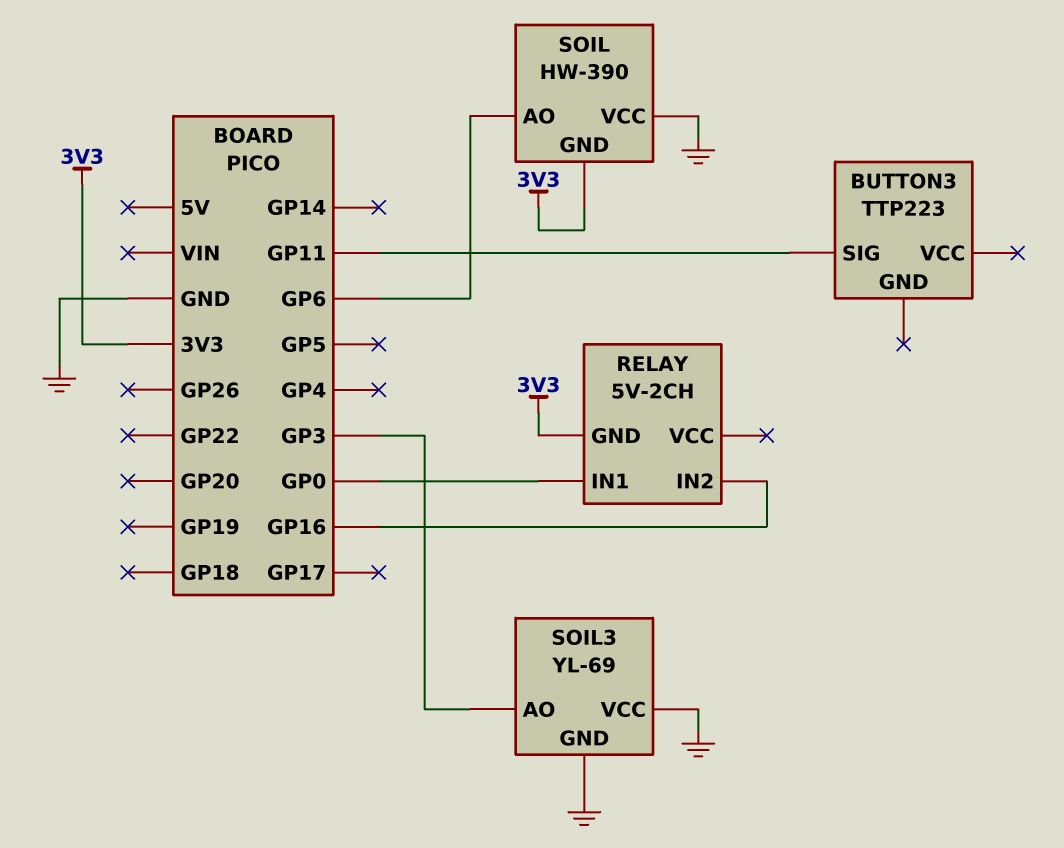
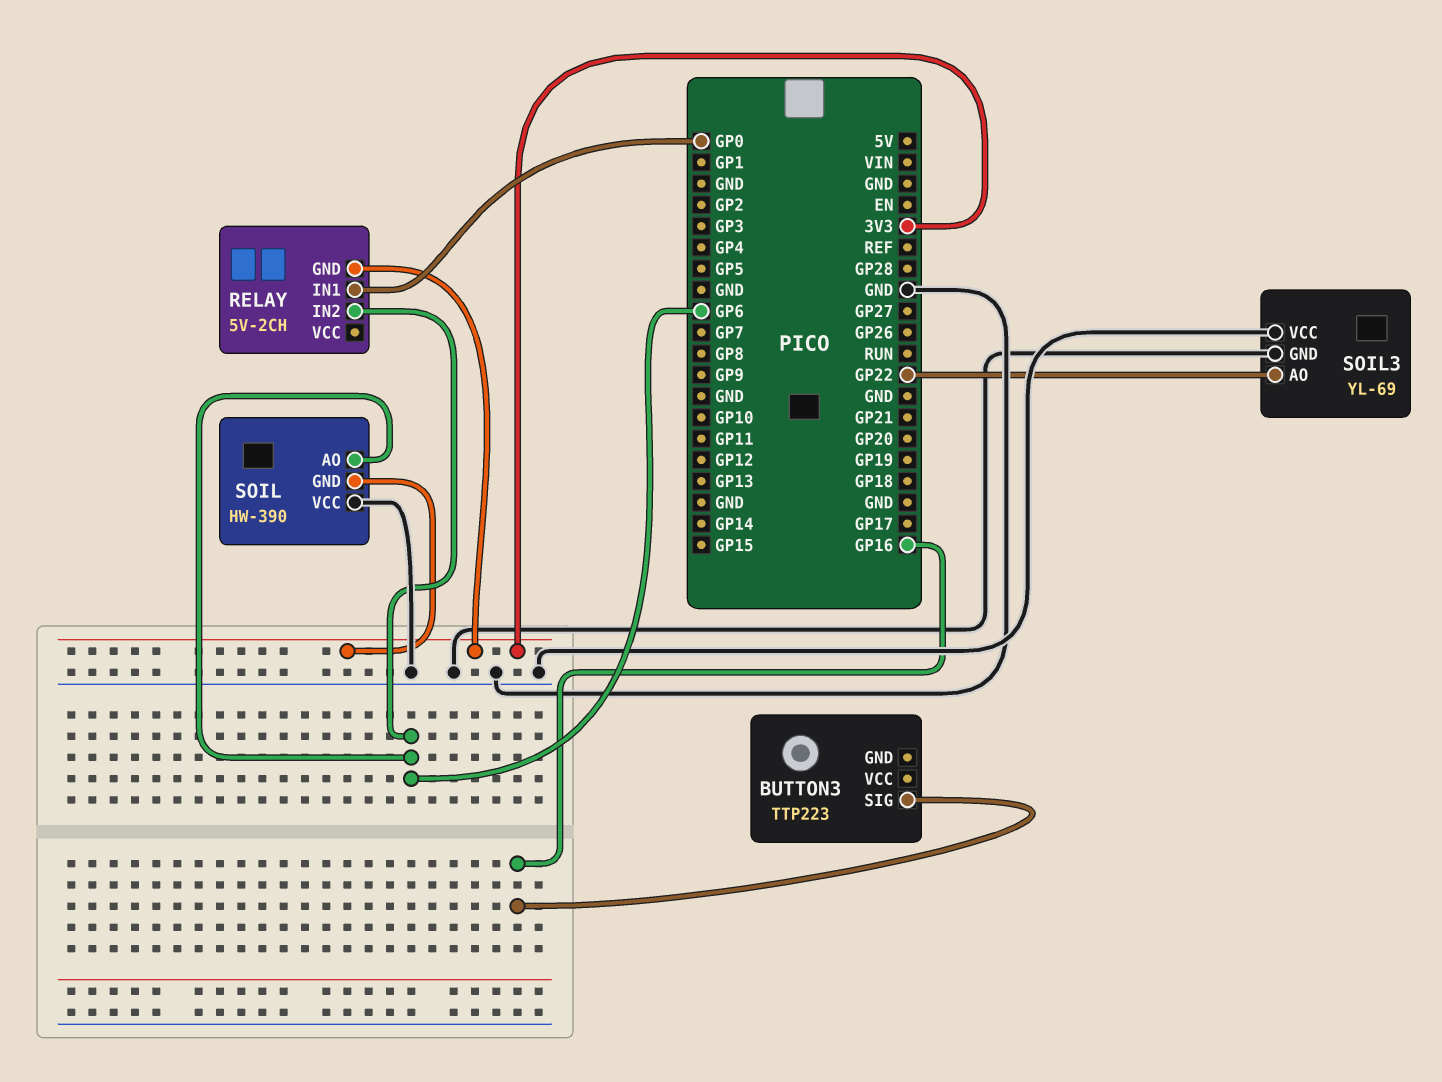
BUTTON3 pin SIG: GP11 -> GP16
RELAY pin IN2: GP16 -> GP6
SOIL3 pin AO: GP3 -> GP22

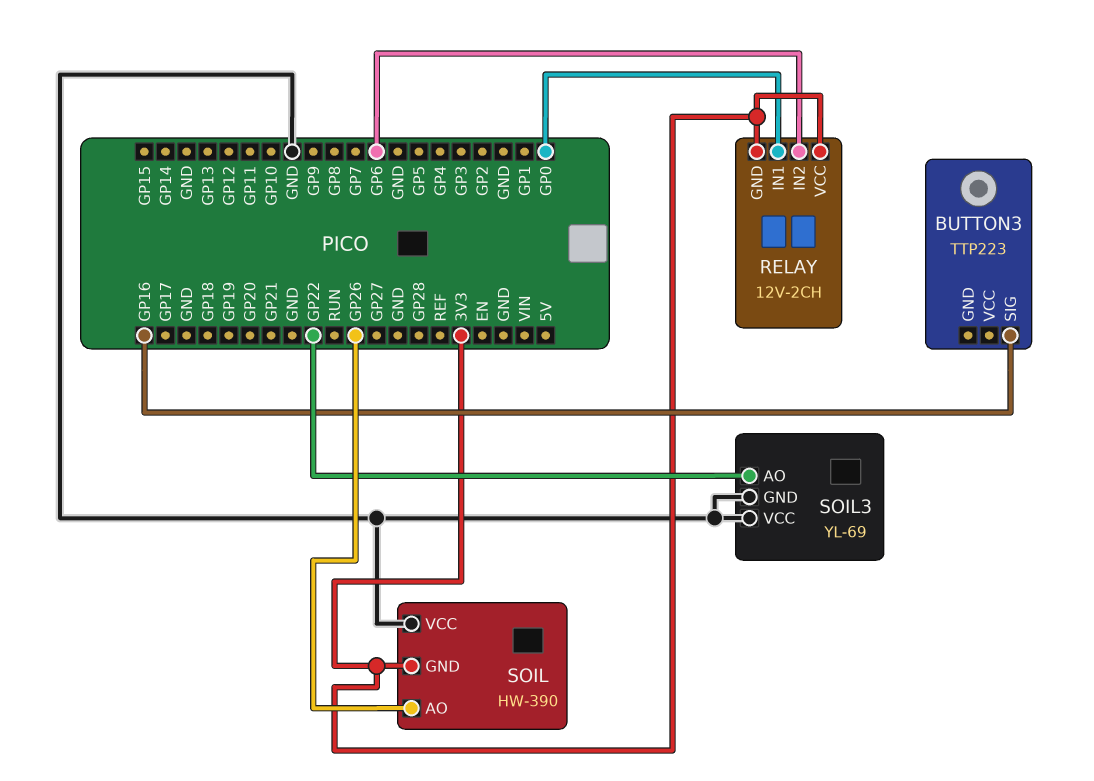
RELAY: 5V-2CH -> 12V-2CH
RELAY pin VCC: none -> 3V3
SOIL pin AO: GP6 -> GP26

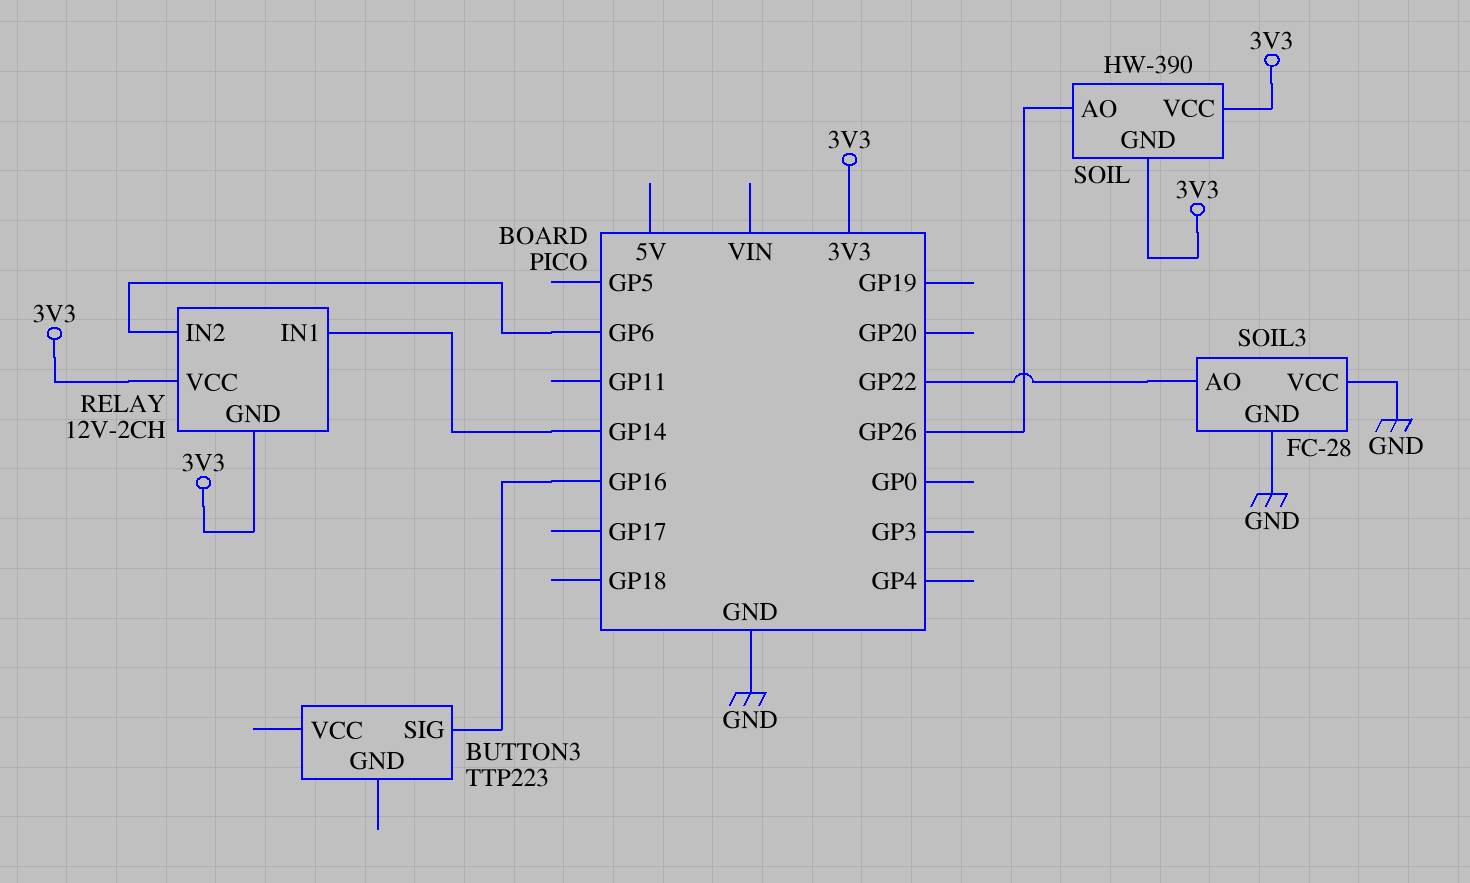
RELAY pin IN1: GP0 -> GP14
SOIL pin VCC: GND -> 3V3
SOIL3: YL-69 -> FC-28

